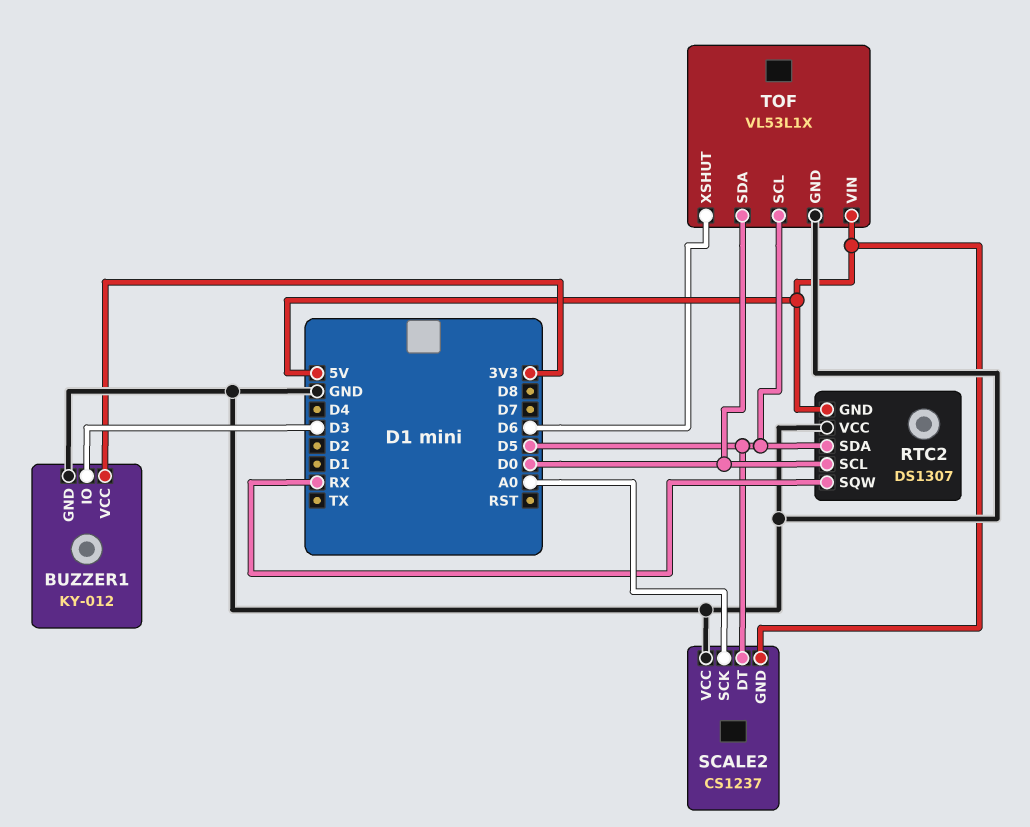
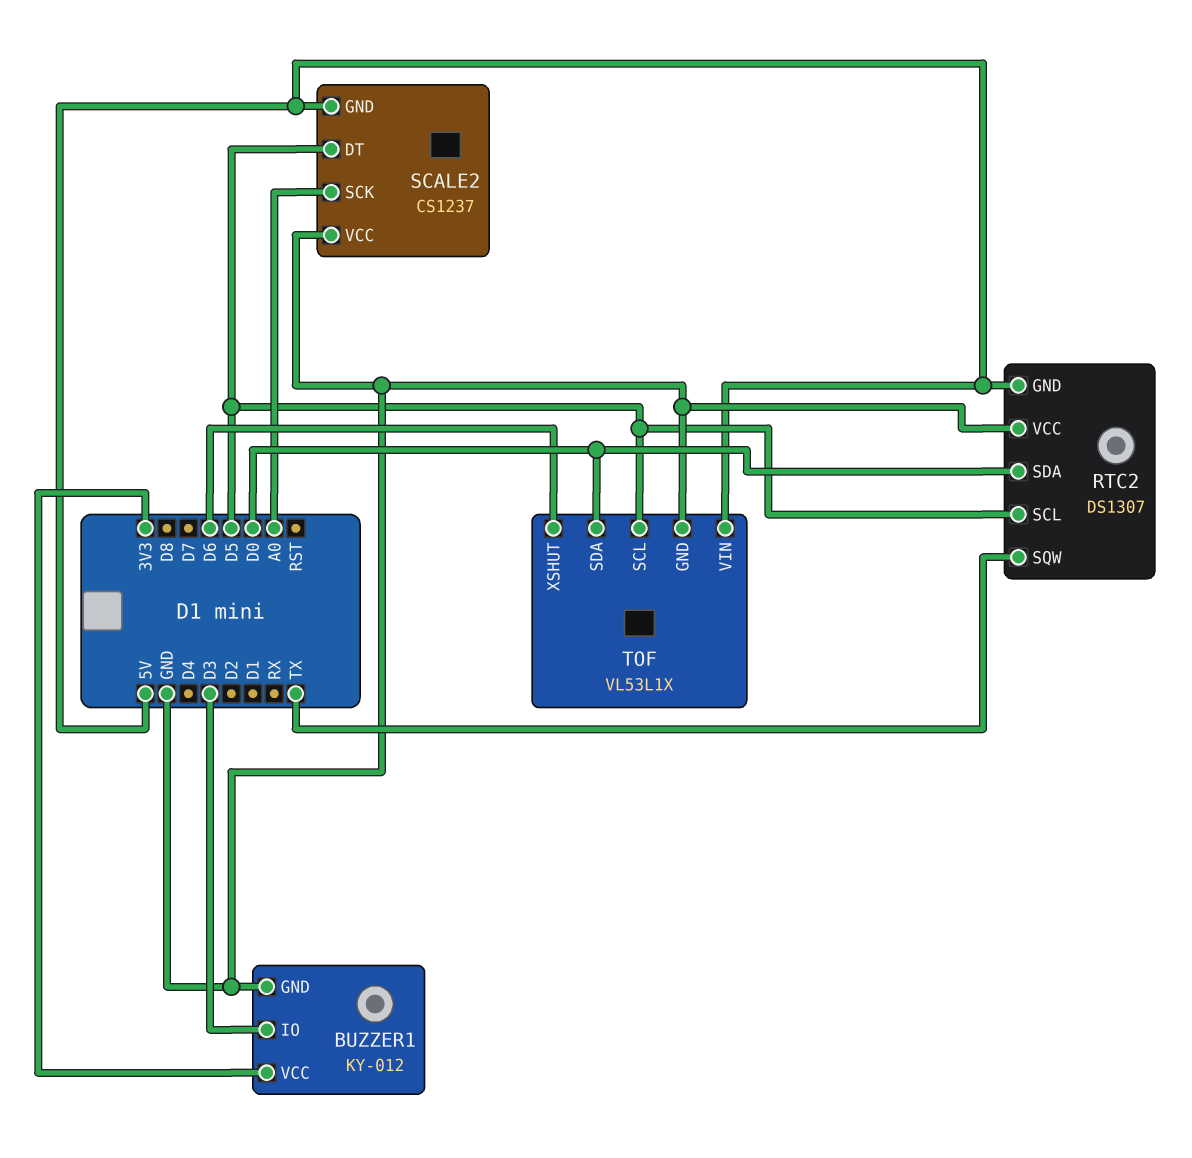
RTC2 pin SCL: D0 -> D5
RTC2 pin SDA: D5 -> D0
RTC2 pin SQW: RX -> TX

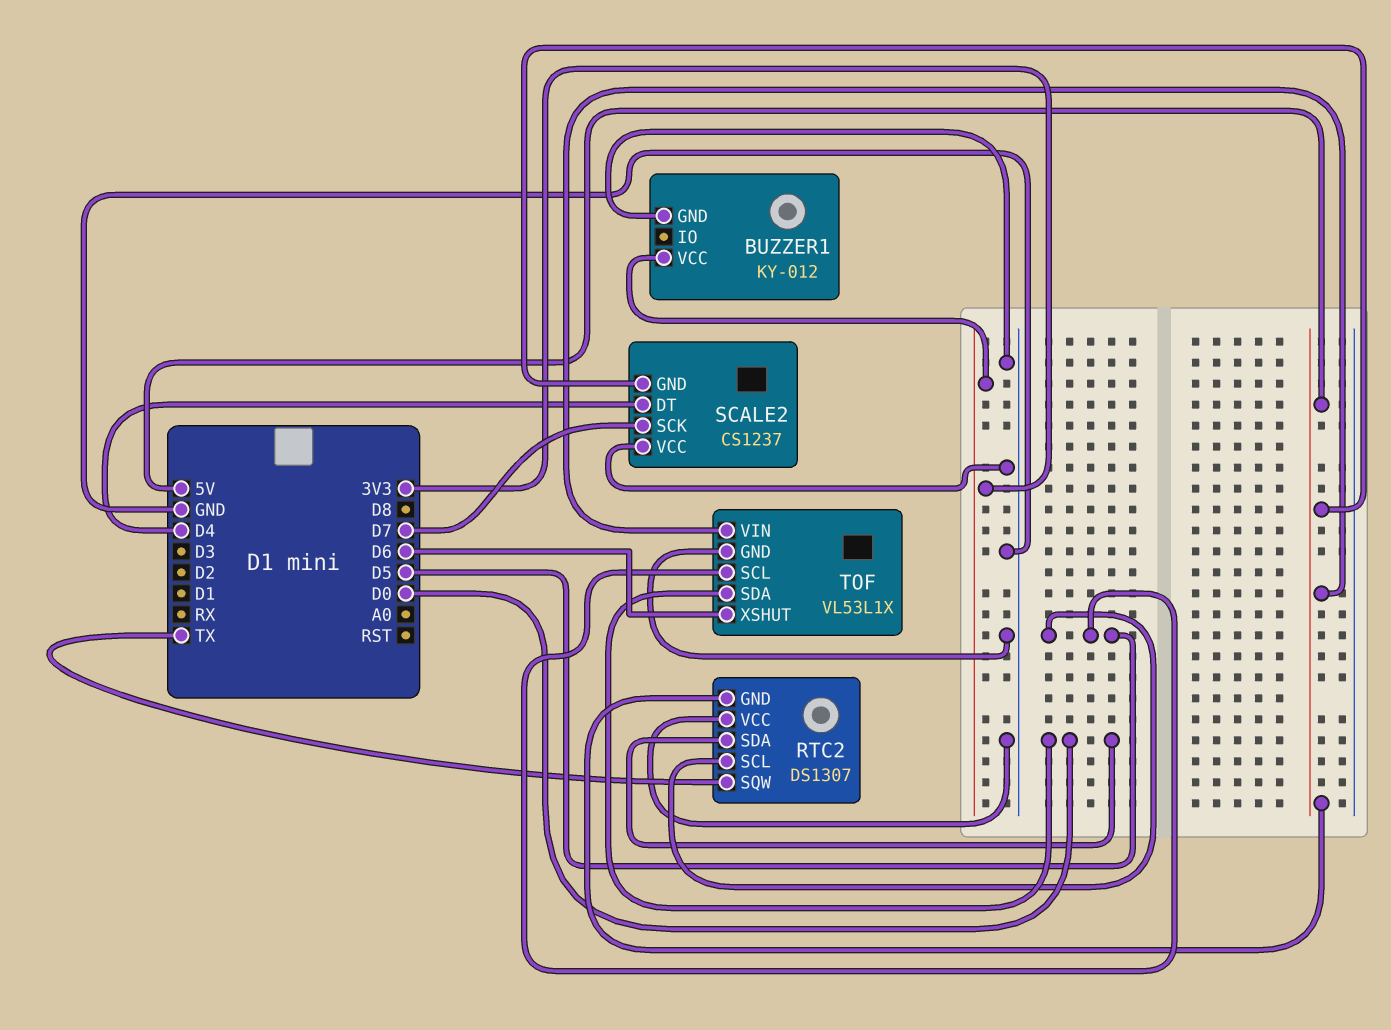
BUZZER1 pin IO: D3 -> none
SCALE2 pin DT: D5 -> D4
SCALE2 pin SCK: A0 -> D7

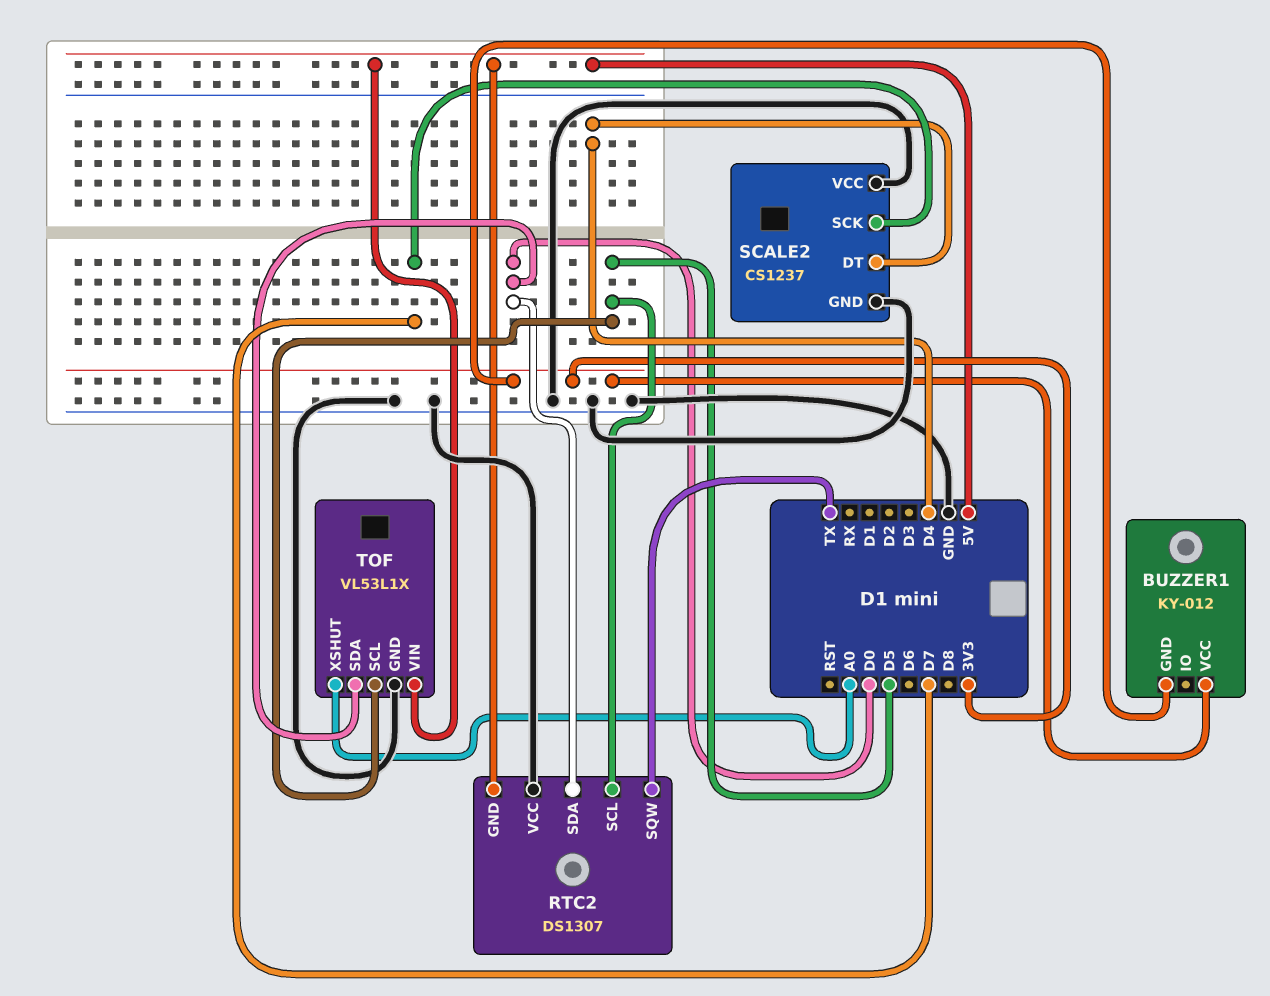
BUZZER1 pin GND: GND -> 3V3
SCALE2 pin GND: 5V -> GND
TOF pin XSHUT: D6 -> A0

